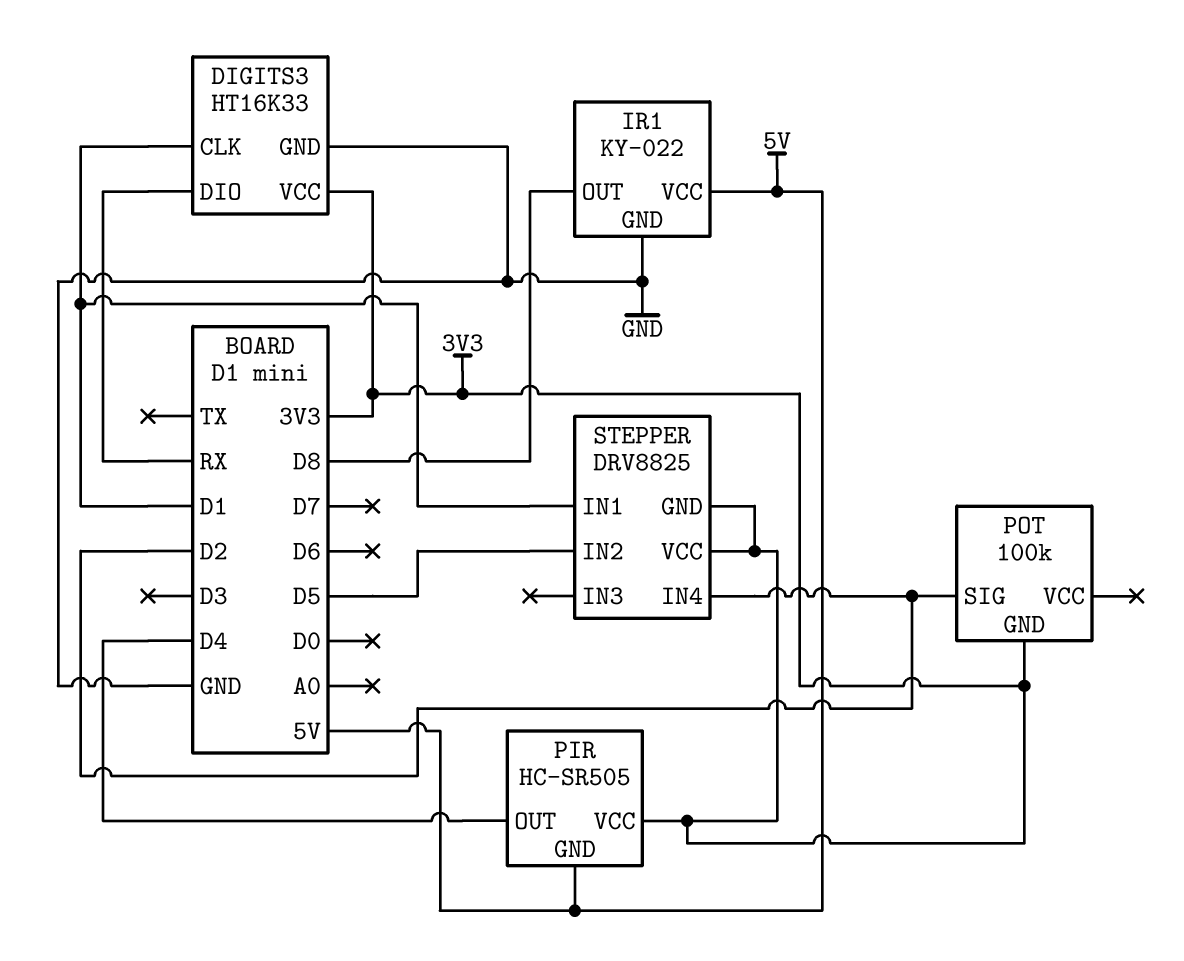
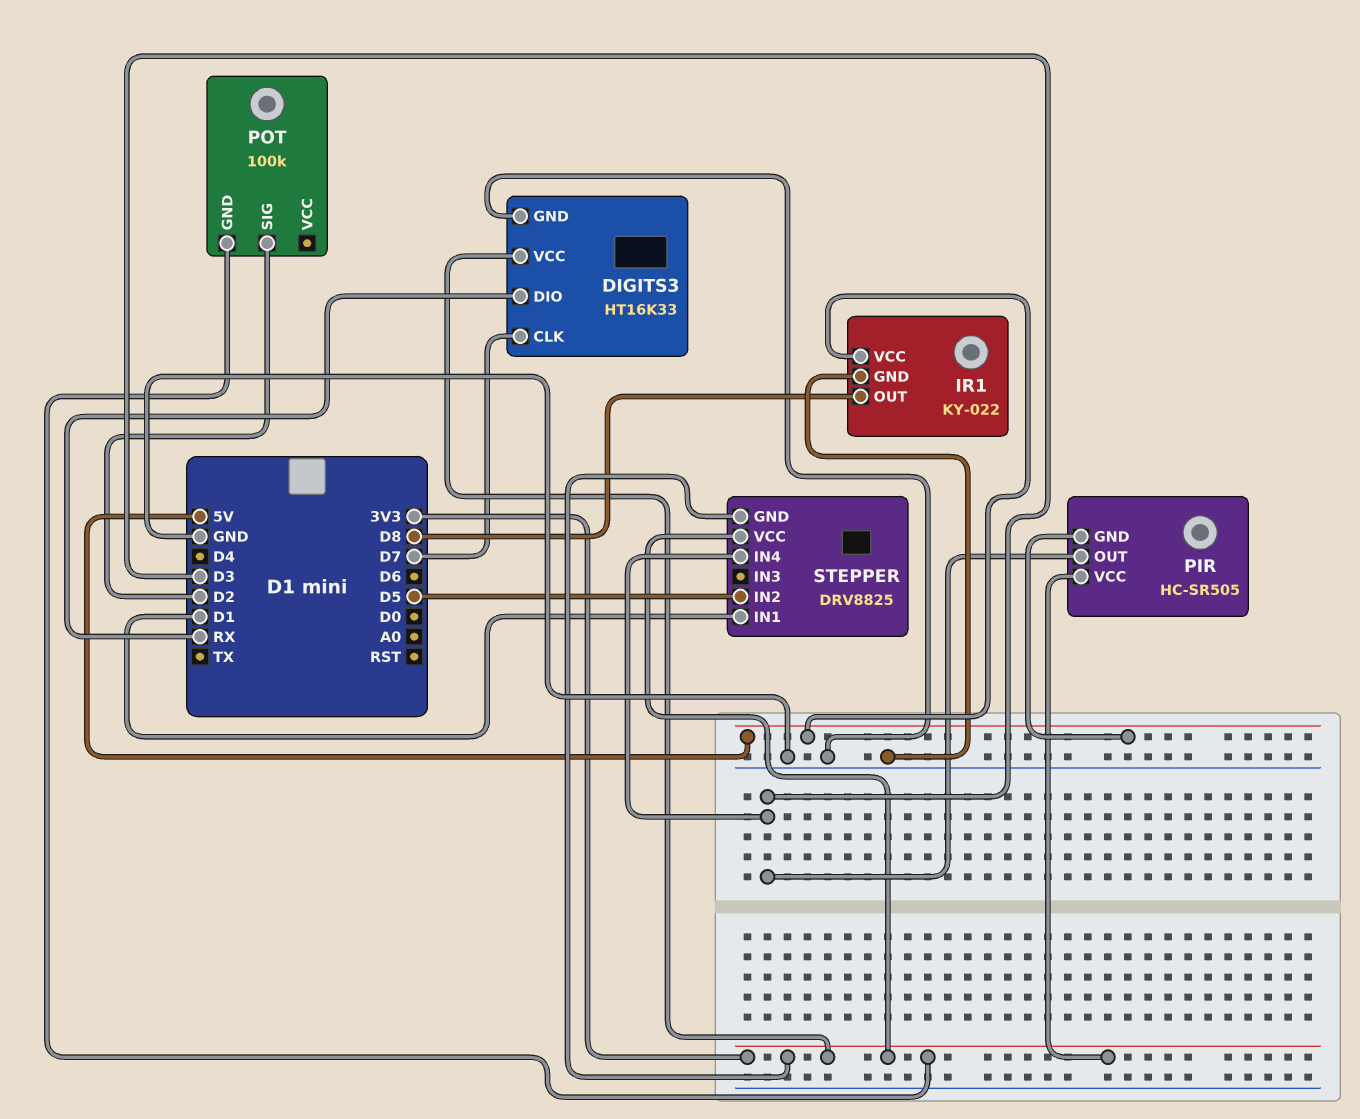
DIGITS3 pin CLK: D1 -> D7
PIR pin OUT: D4 -> D3
STEPPER pin IN4: D2 -> D3

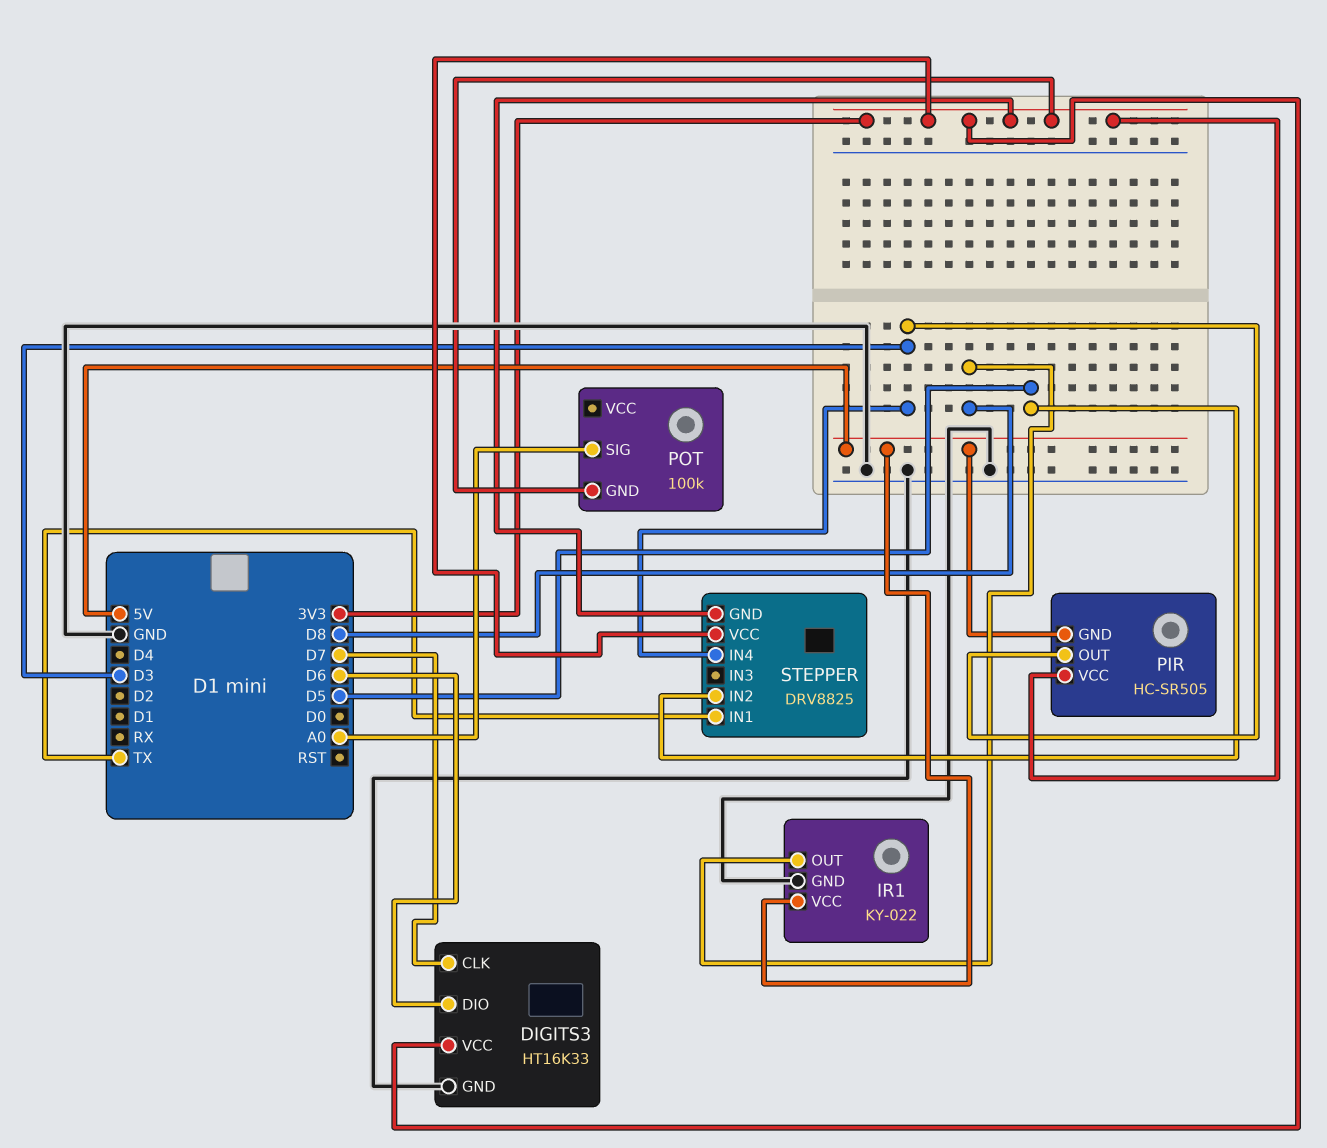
DIGITS3 pin DIO: RX -> D6
POT pin SIG: D2 -> A0
STEPPER pin IN1: D1 -> TX

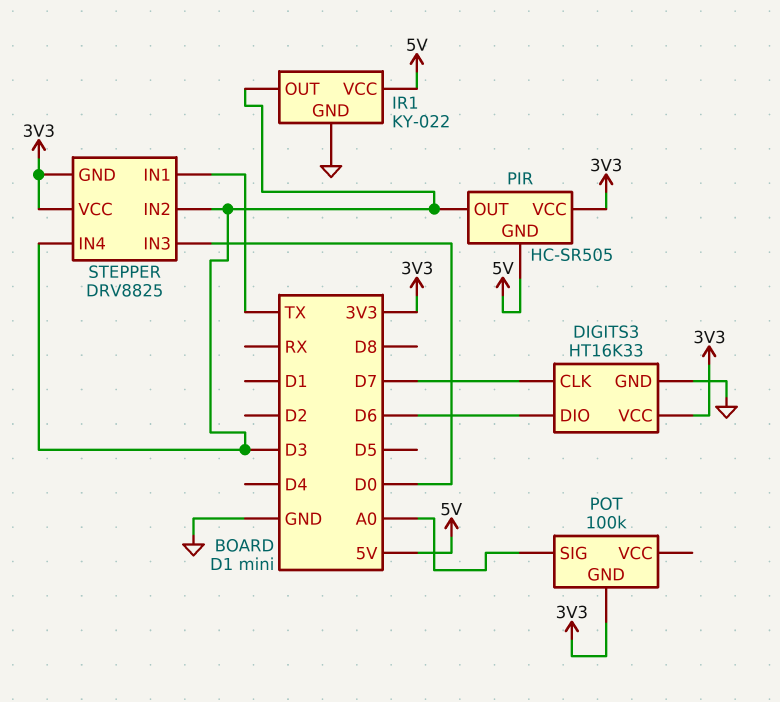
IR1 pin OUT: D8 -> D3
STEPPER pin IN2: D5 -> D3
STEPPER pin IN3: none -> D0

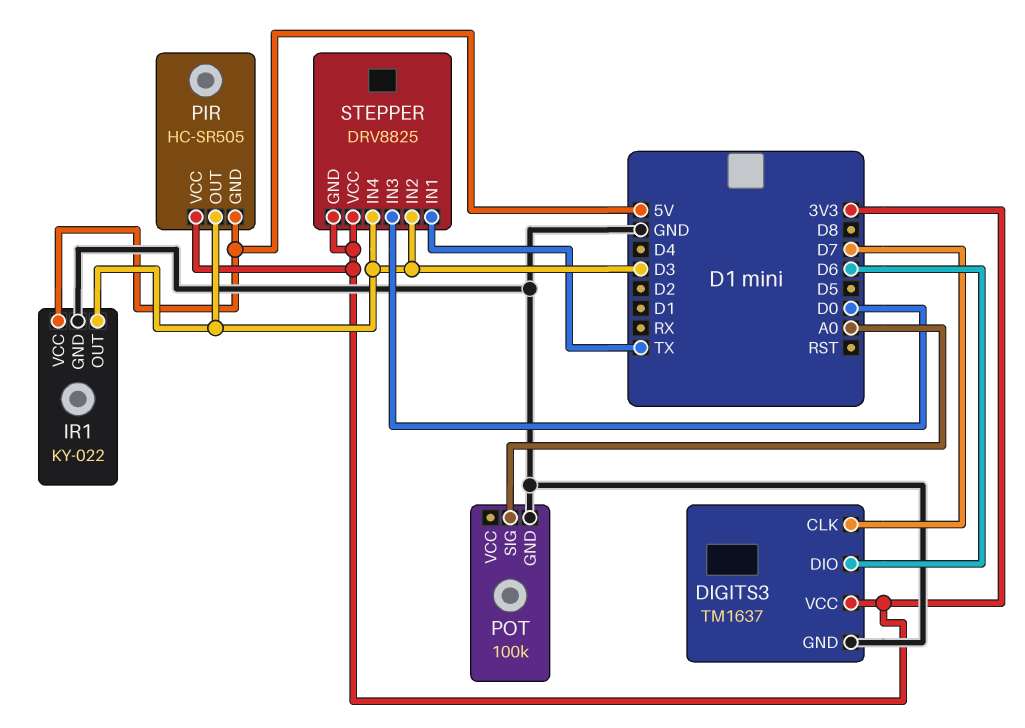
DIGITS3: HT16K33 -> TM1637
POT pin GND: 3V3 -> GND

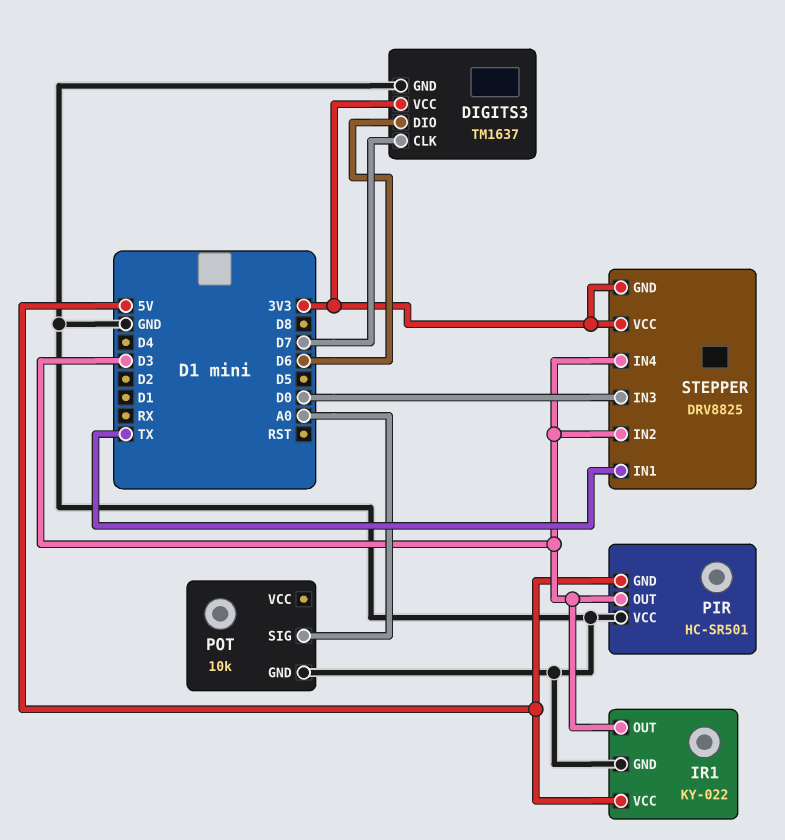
PIR: HC-SR505 -> HC-SR501
PIR pin VCC: 3V3 -> GND
POT: 100k -> 10k

